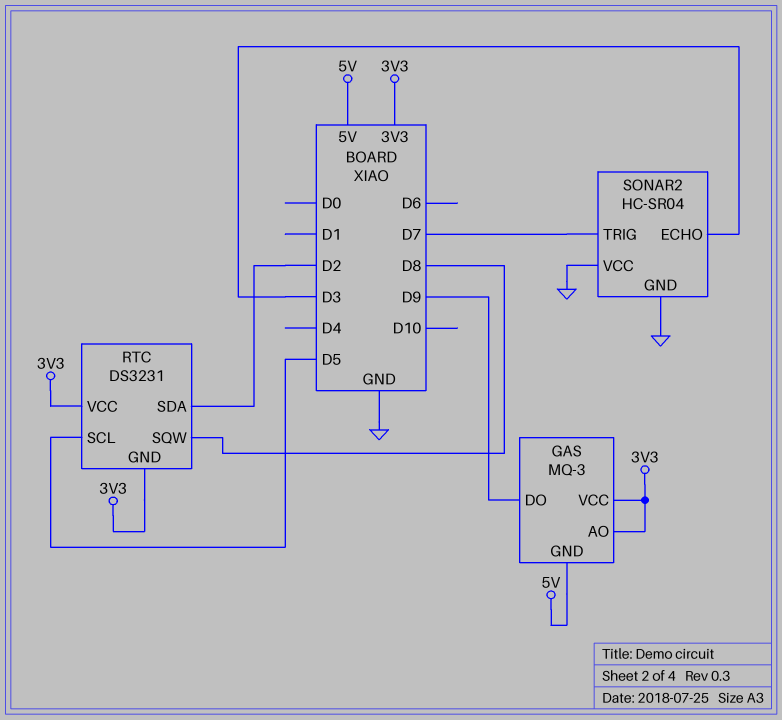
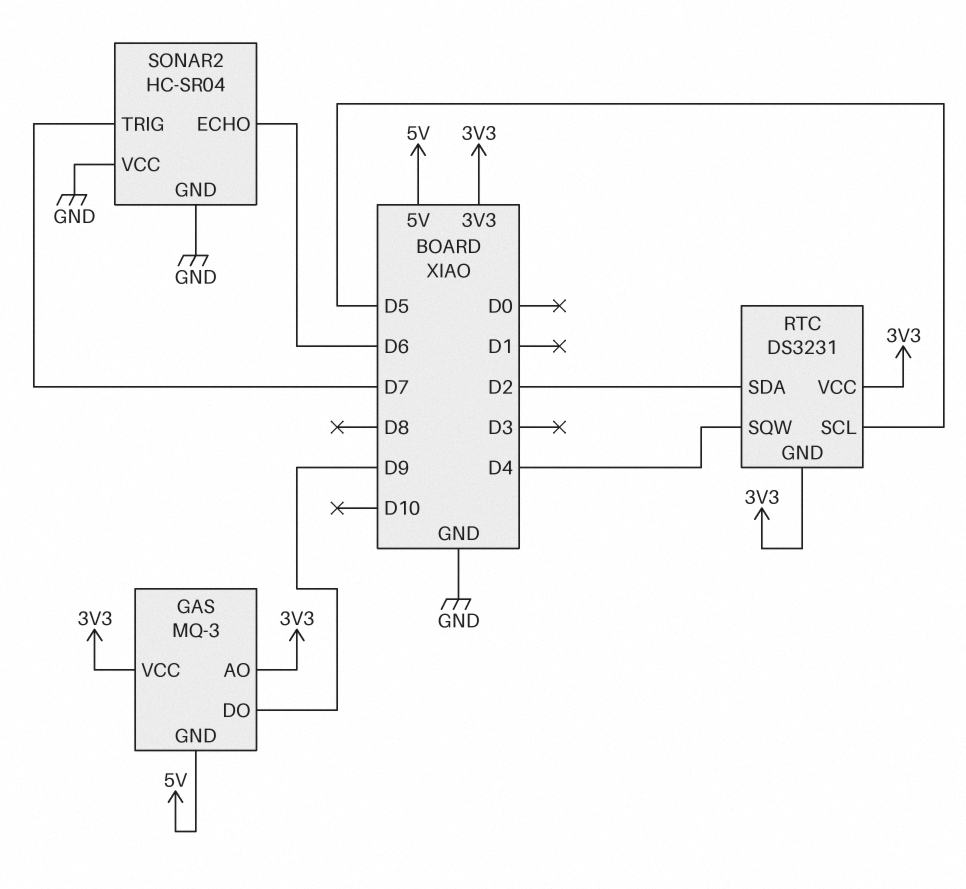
RTC pin SQW: D8 -> D4
SONAR2 pin ECHO: D3 -> D6

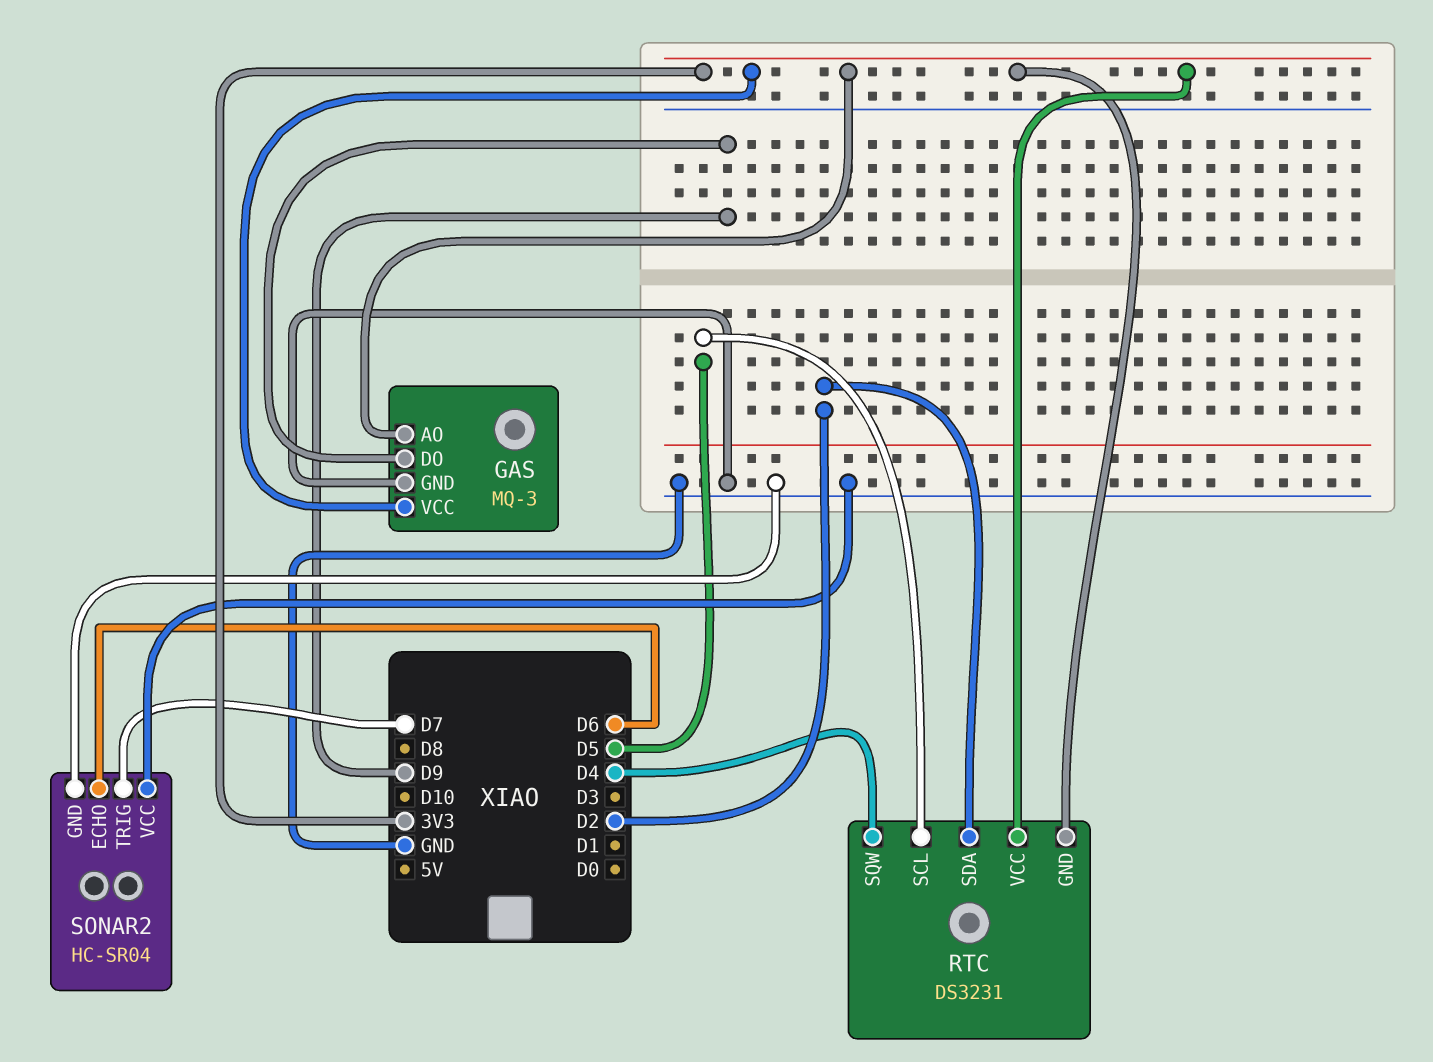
GAS pin GND: 5V -> GND

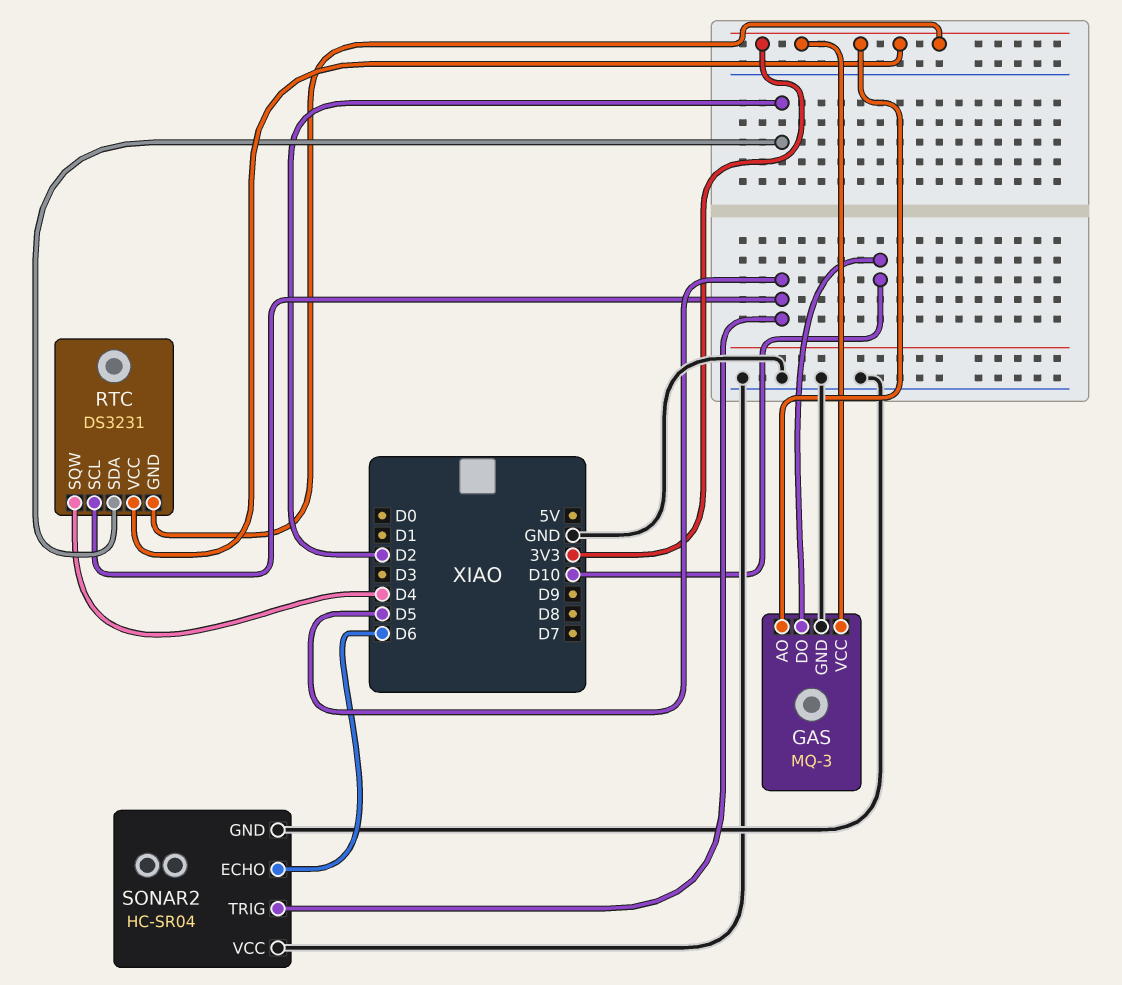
GAS pin DO: D9 -> D10
SONAR2 pin TRIG: D7 -> D5

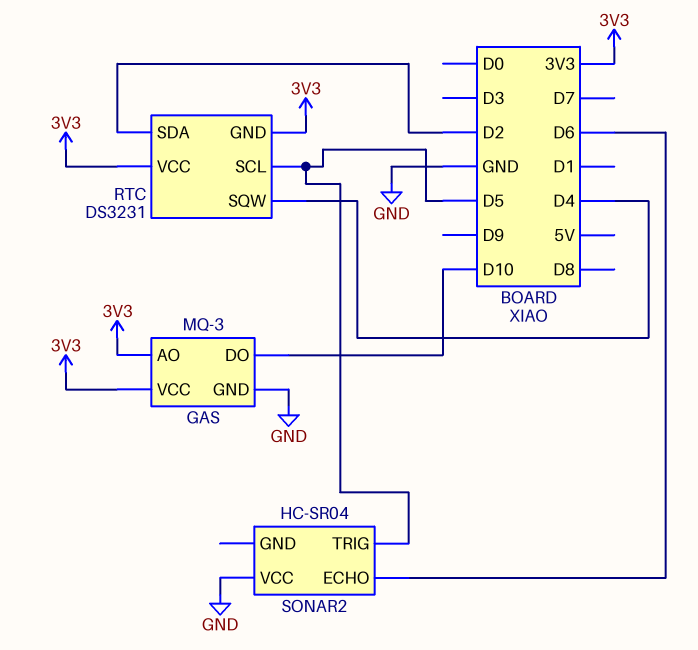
SONAR2 pin GND: GND -> none

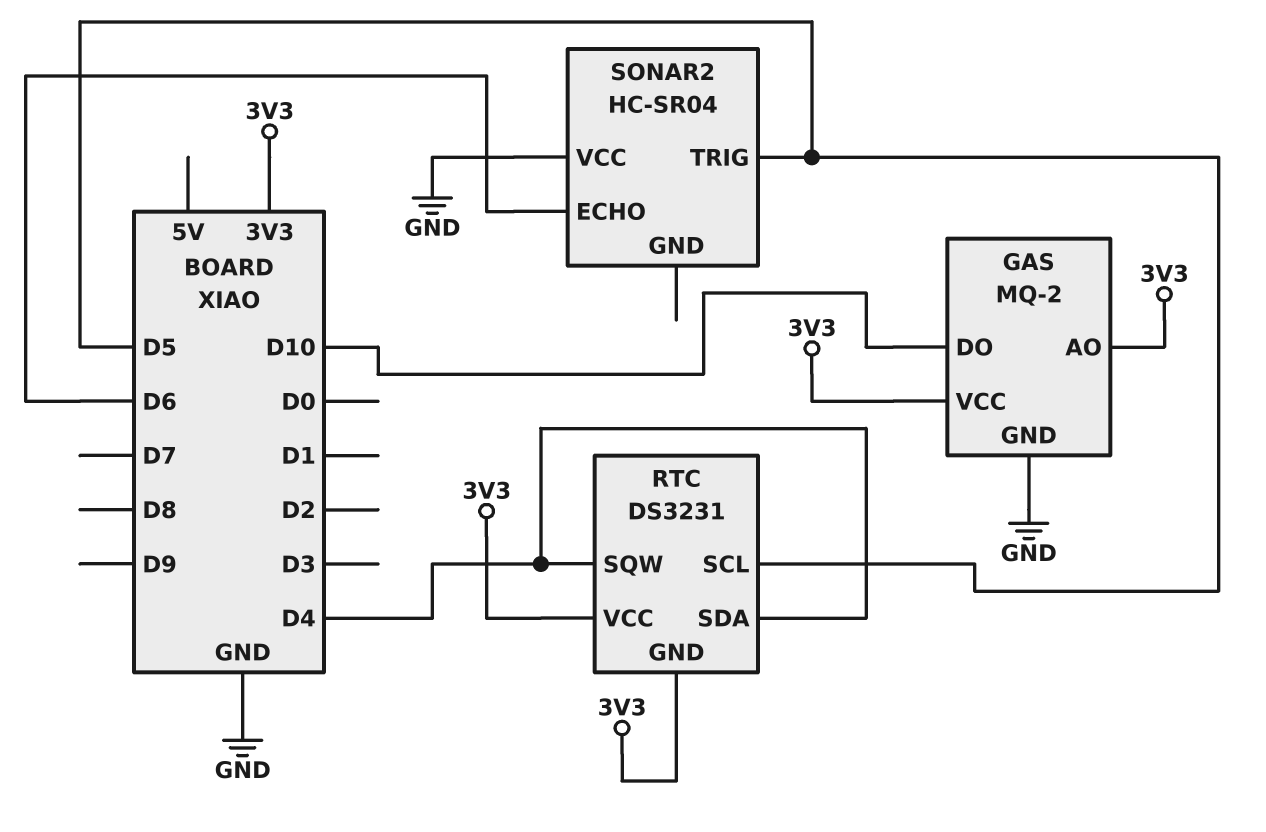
GAS: MQ-3 -> MQ-2
RTC pin SDA: D2 -> D4

